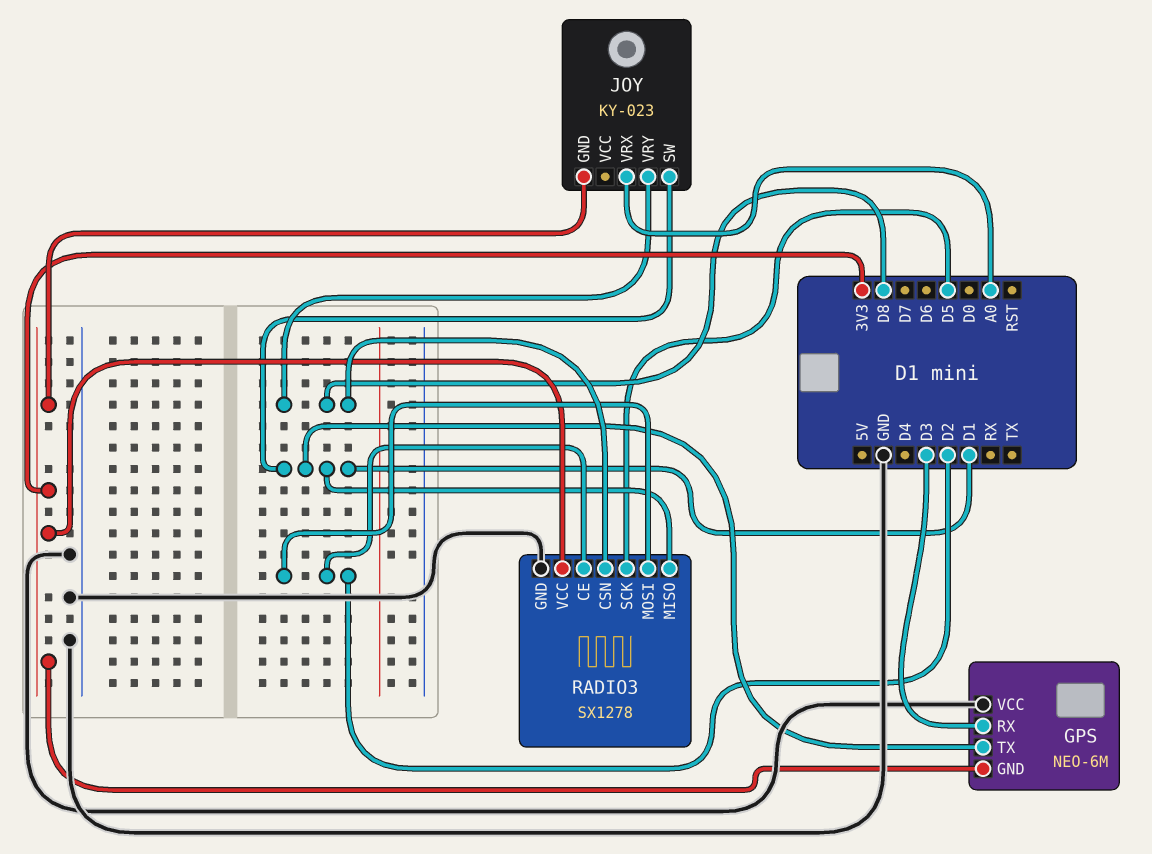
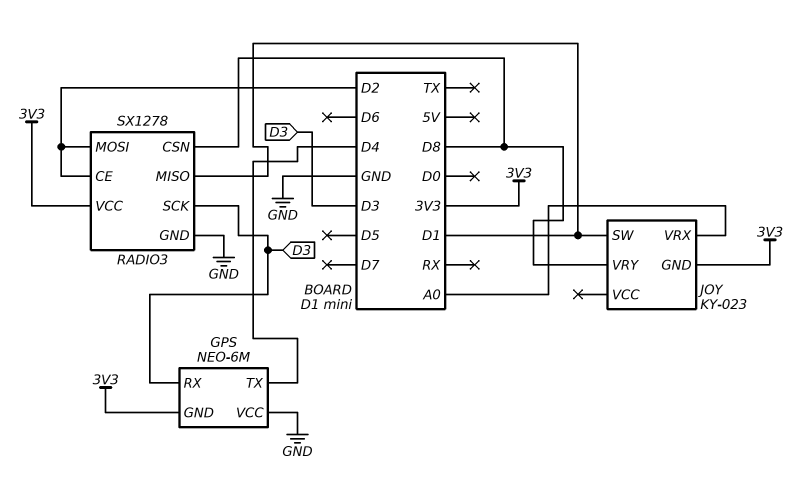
GPS pin TX: D1 -> D4
RADIO3 pin SCK: D5 -> D3

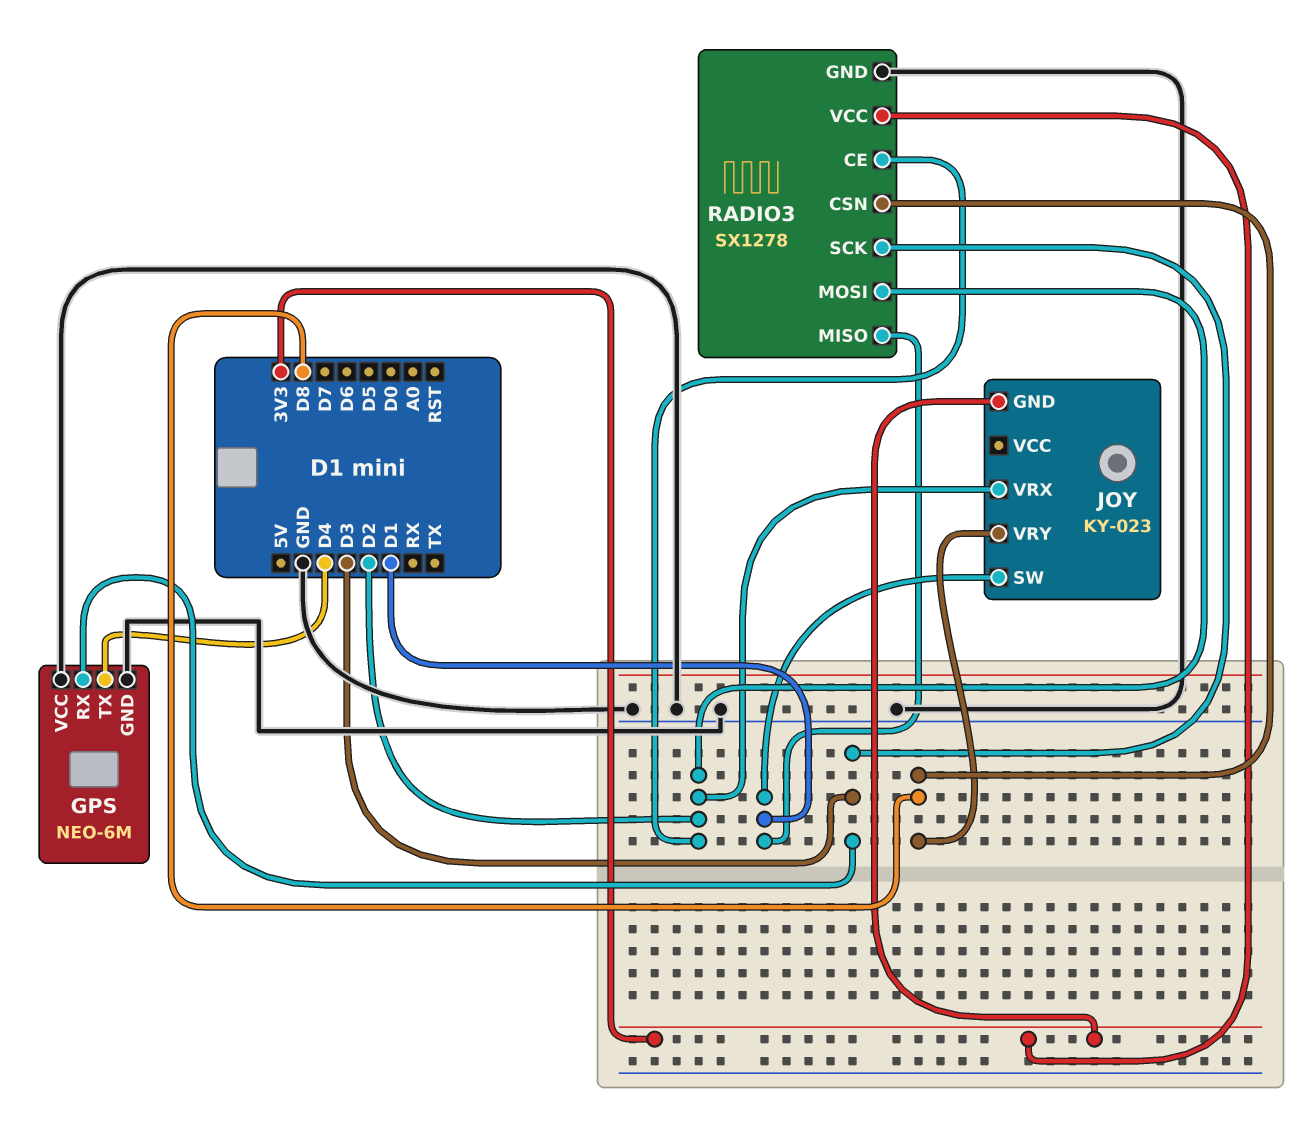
GPS pin GND: 3V3 -> GND
JOY pin VRX: A0 -> D2

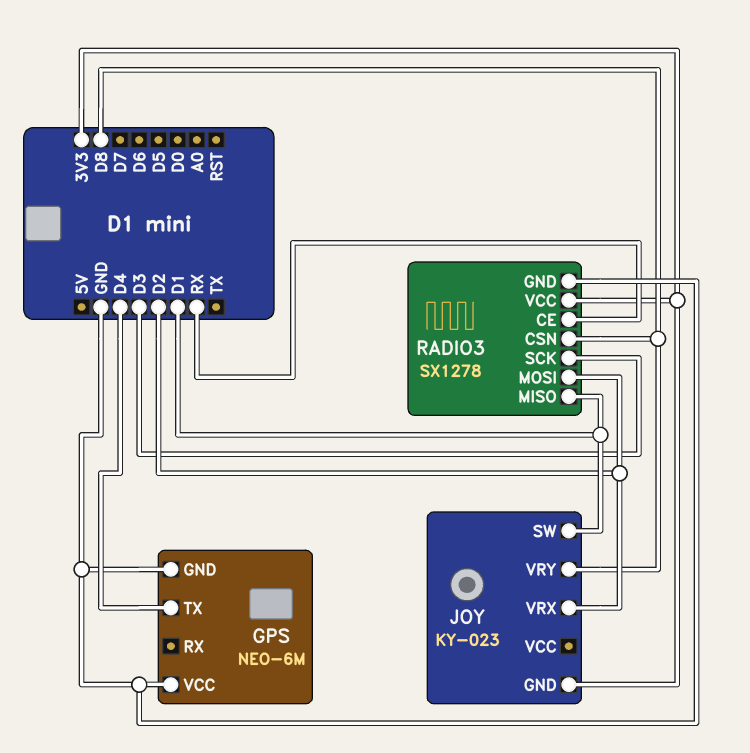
GPS pin RX: D3 -> none
RADIO3 pin CE: D2 -> RX

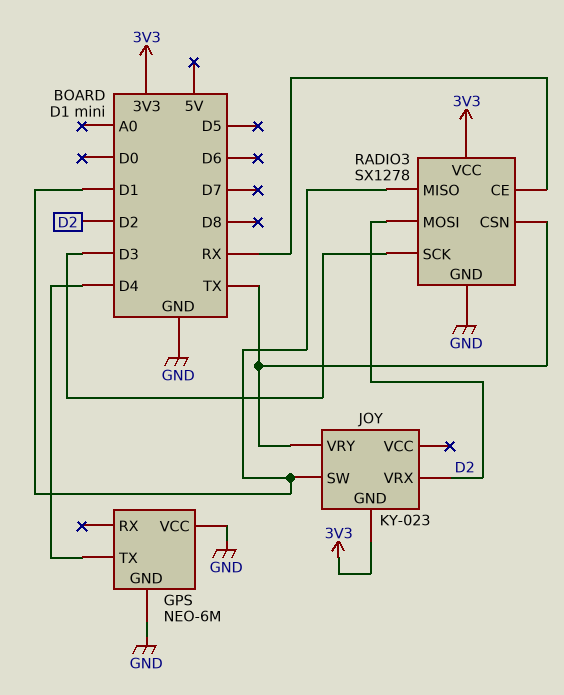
JOY pin VRY: D8 -> TX
RADIO3 pin CSN: D8 -> TX

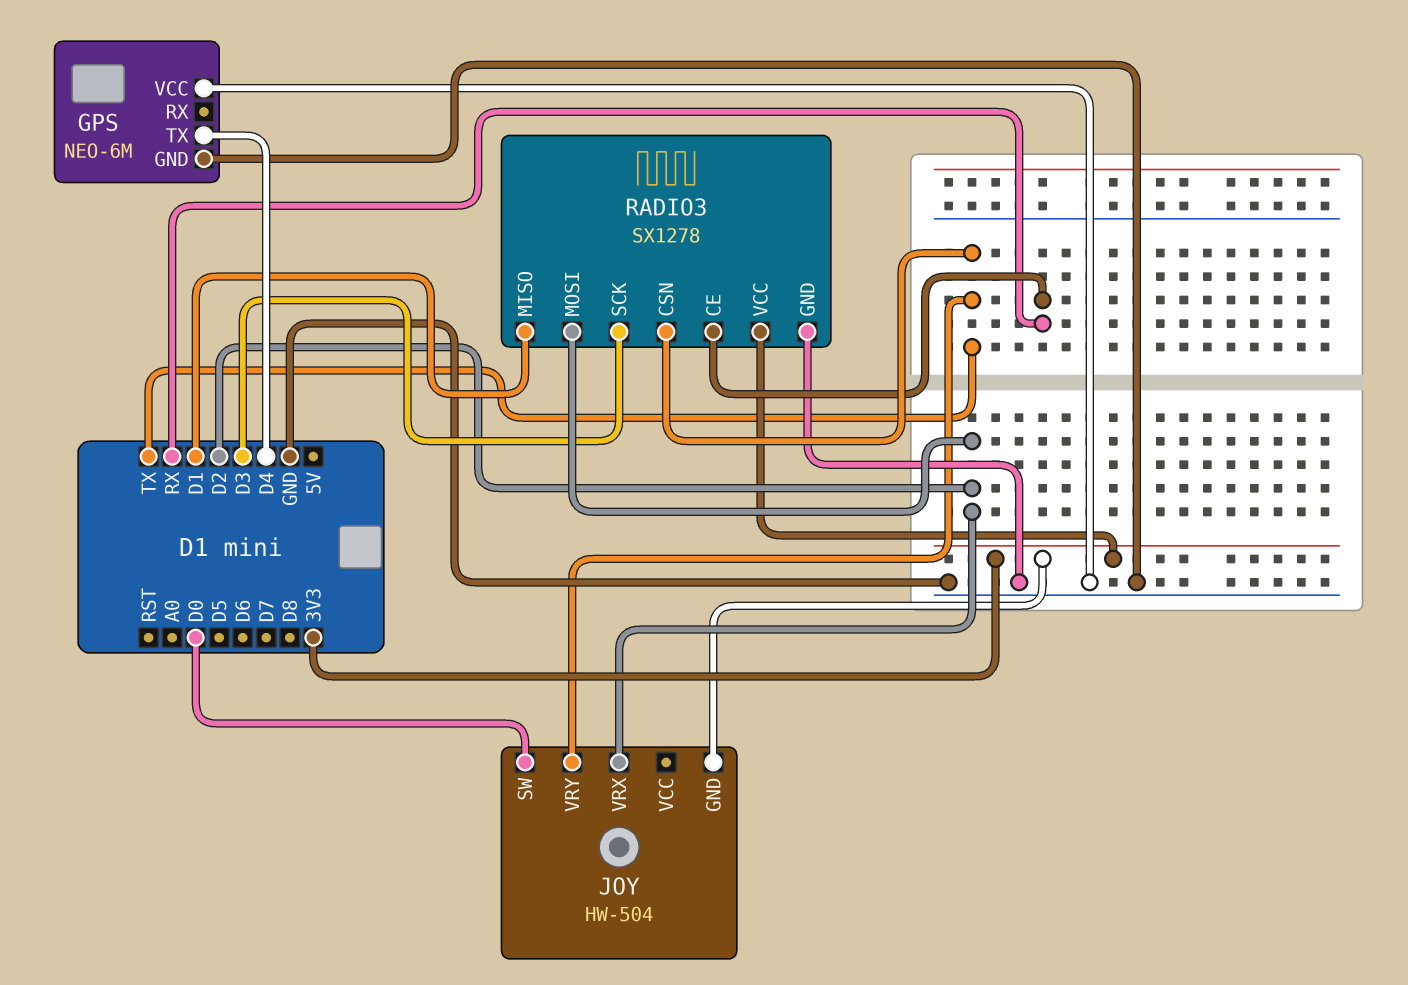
JOY: KY-023 -> HW-504
JOY pin SW: D1 -> D0

